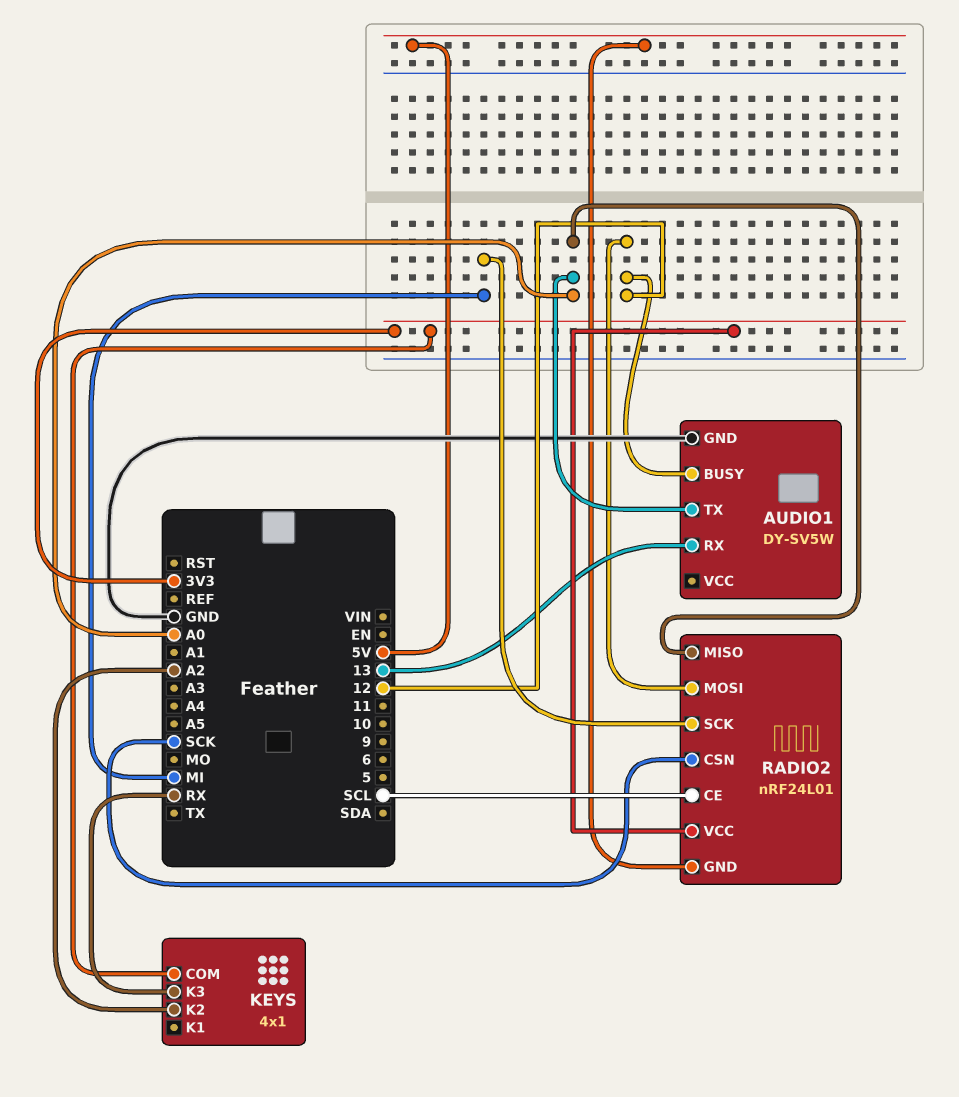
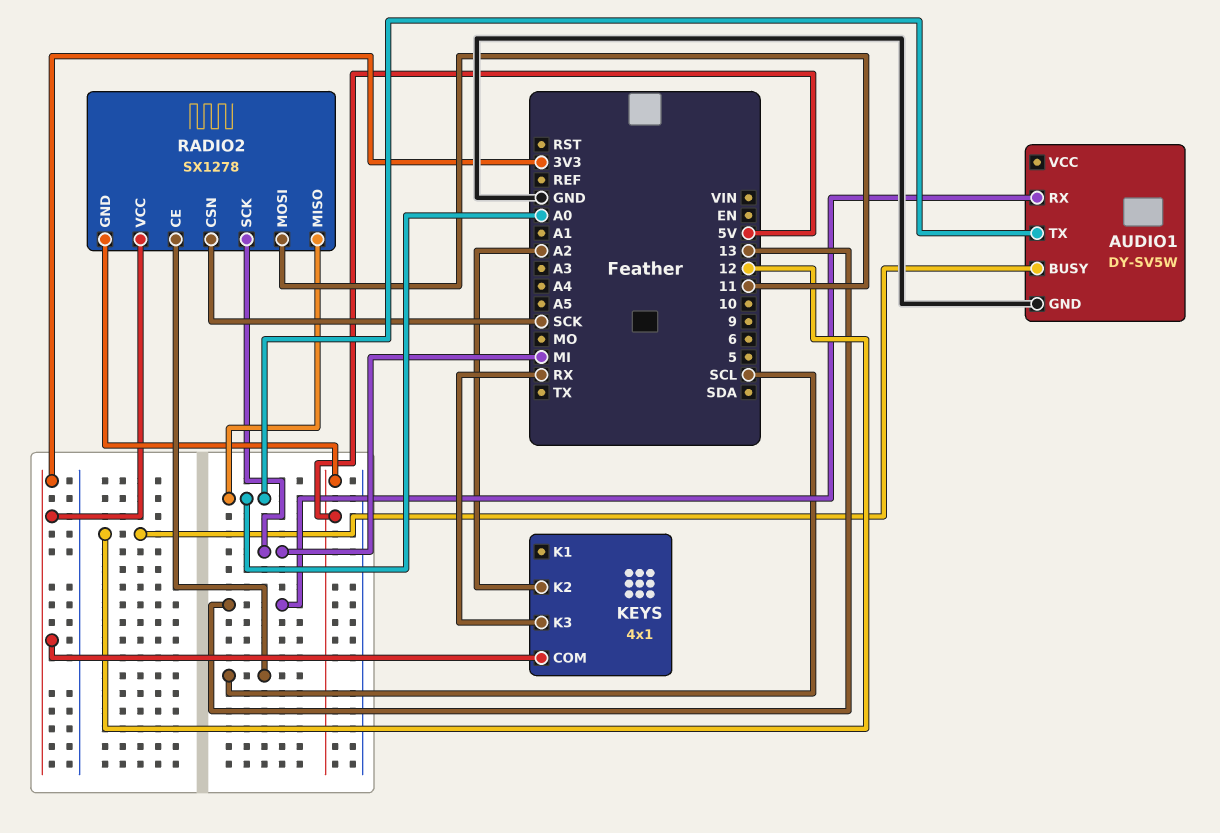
RADIO2: nRF24L01 -> SX1278
RADIO2 pin MOSI: 12 -> 11

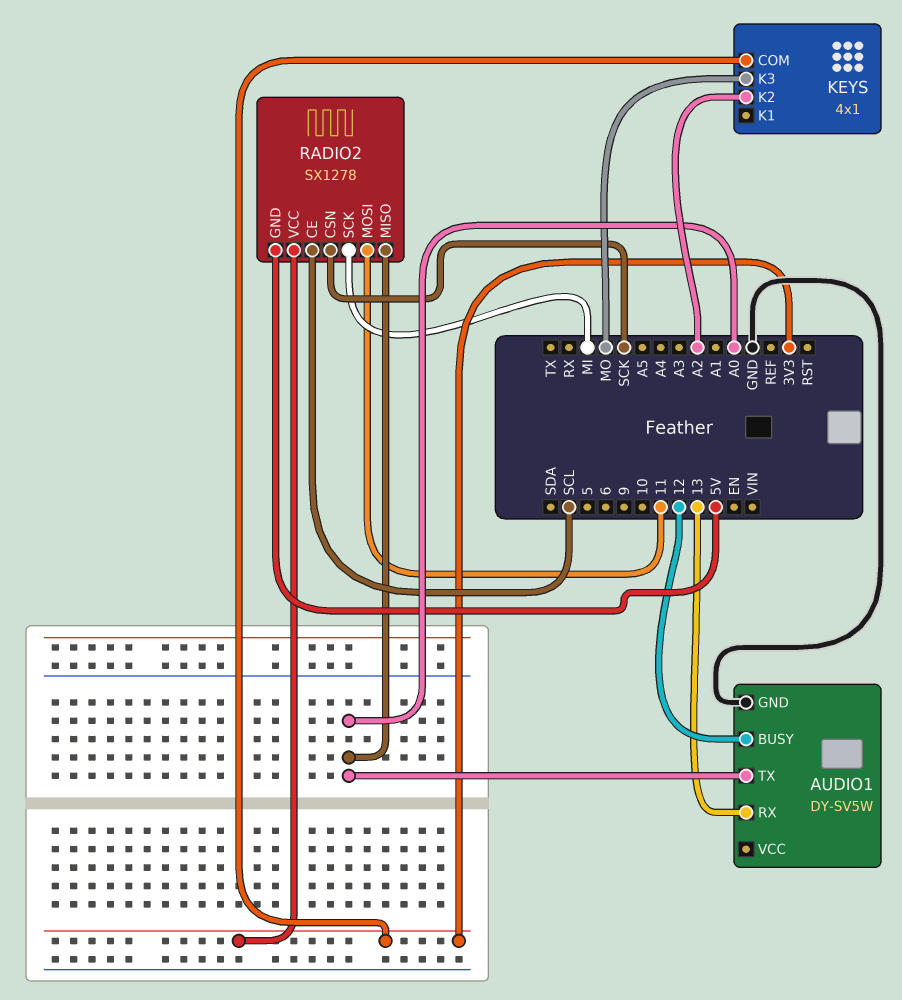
KEYS pin K3: RX -> MO

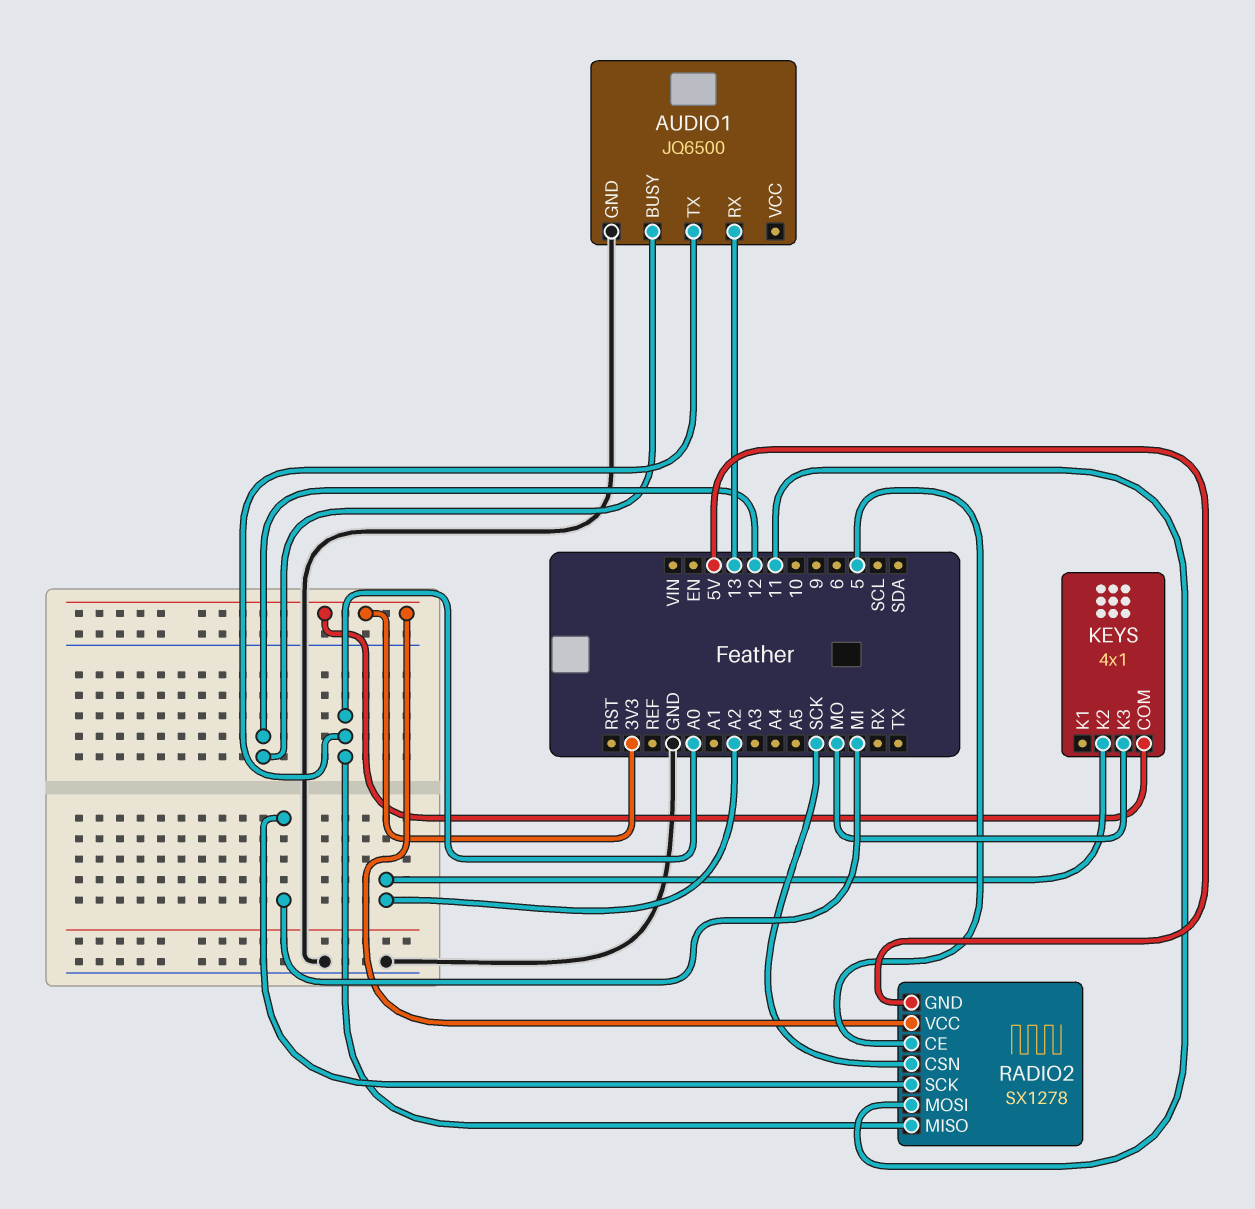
AUDIO1: DY-SV5W -> JQ6500
RADIO2 pin CE: SCL -> 5

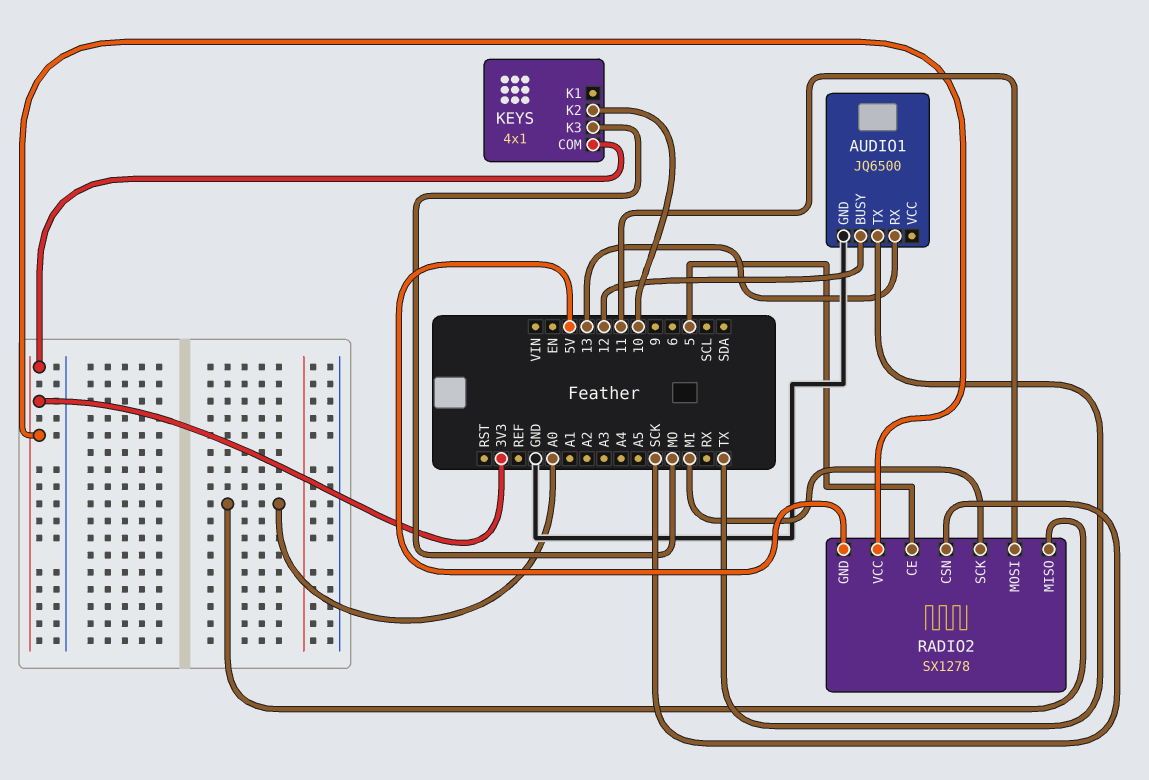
AUDIO1 pin TX: A0 -> TX
KEYS pin K2: A2 -> 10

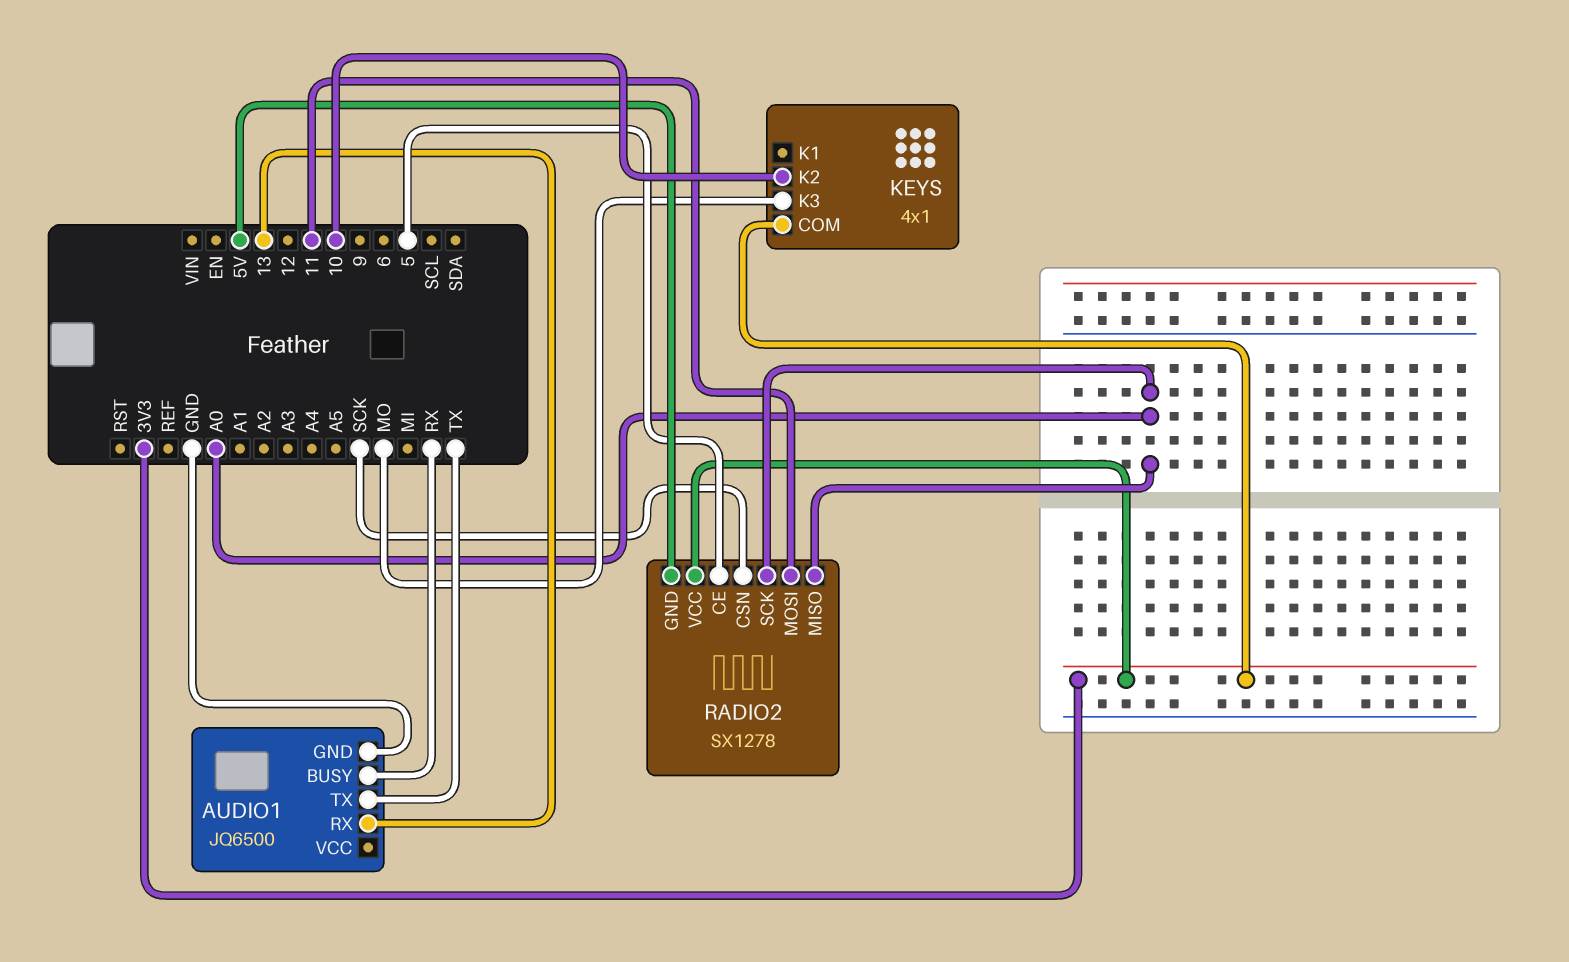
AUDIO1 pin BUSY: 12 -> RX
RADIO2 pin SCK: MI -> A0

